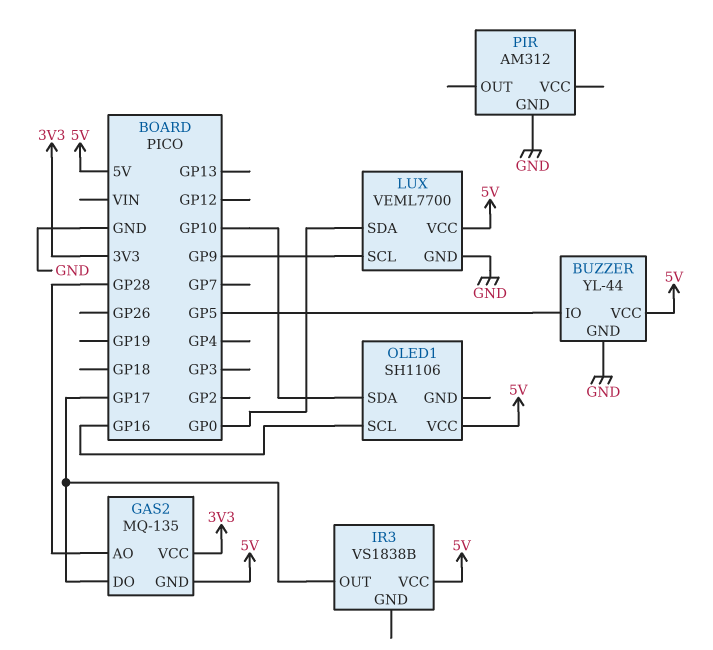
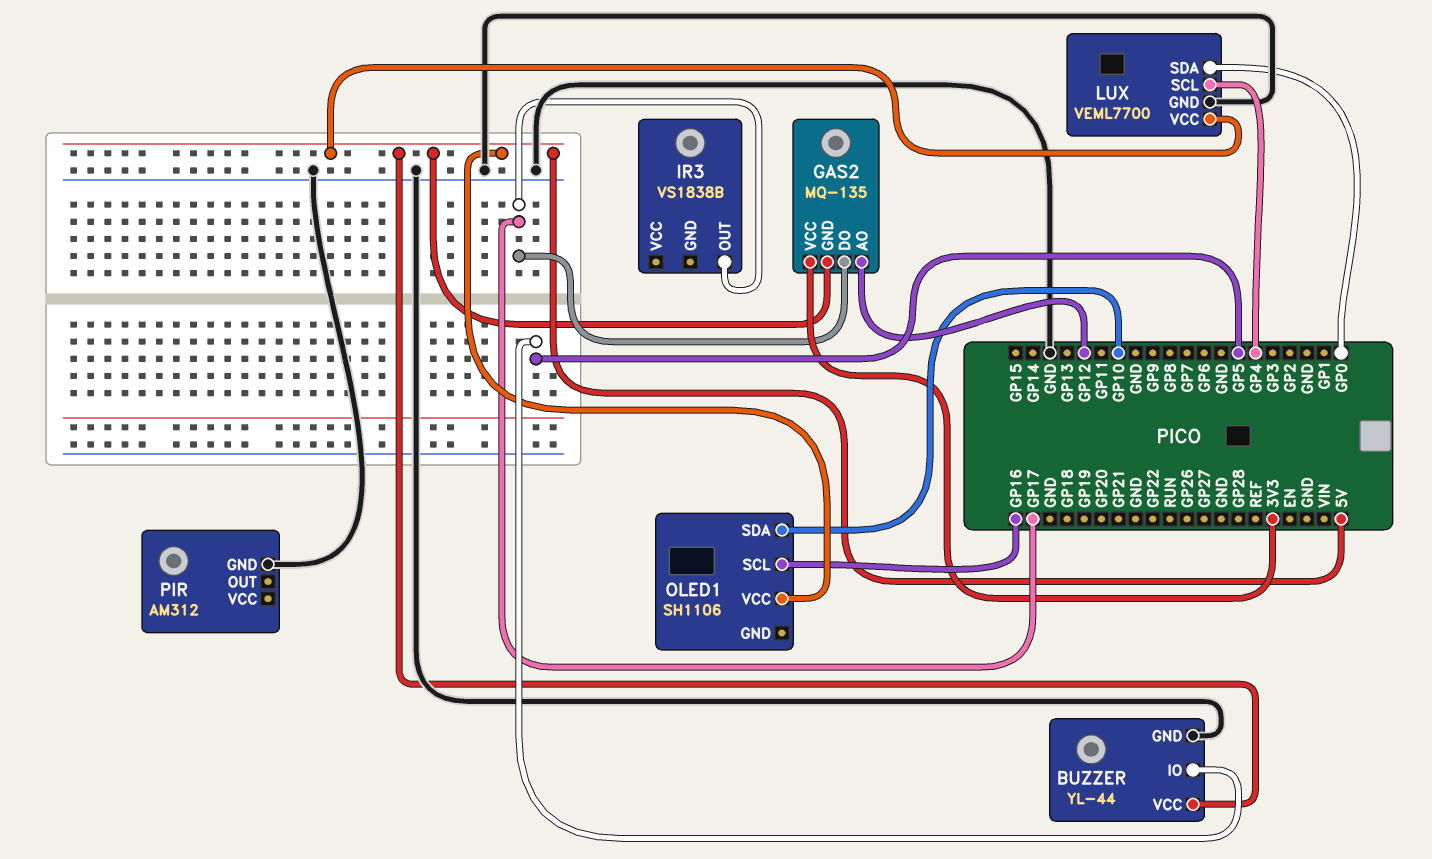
GAS2 pin AO: GP28 -> GP12
IR3 pin VCC: 5V -> none
LUX pin SCL: GP9 -> GP4

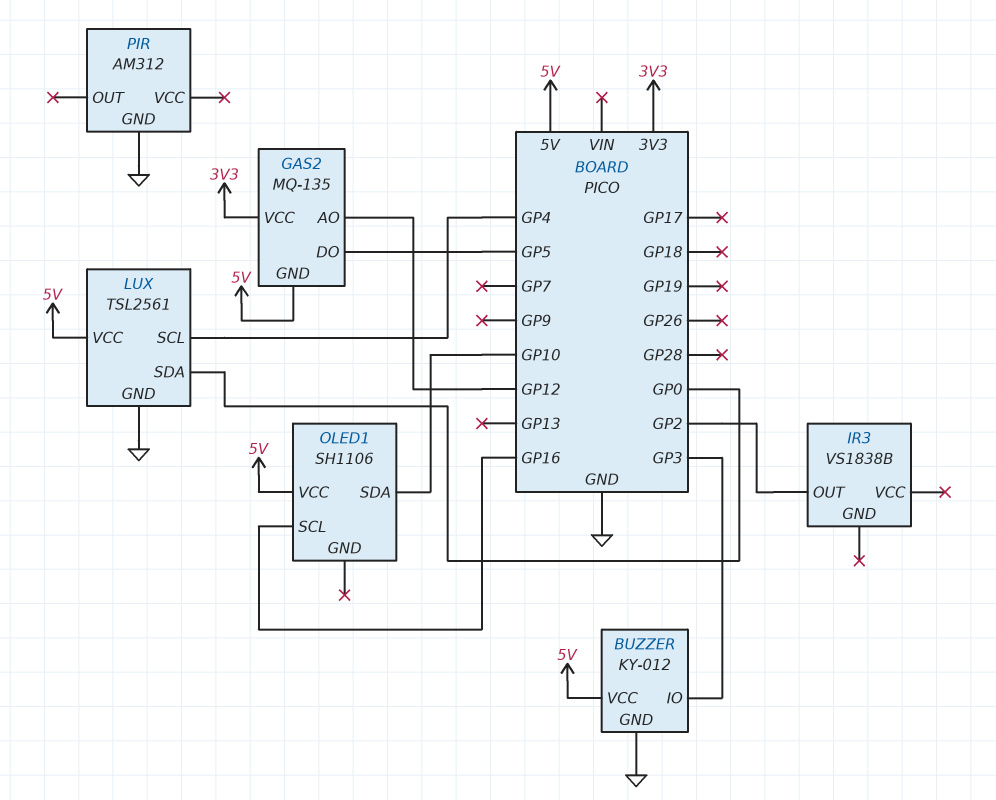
BUZZER: YL-44 -> KY-012
BUZZER pin IO: GP5 -> GP3
GAS2 pin DO: GP17 -> GP5
IR3 pin OUT: GP17 -> GP2
LUX: VEML7700 -> TSL2561

